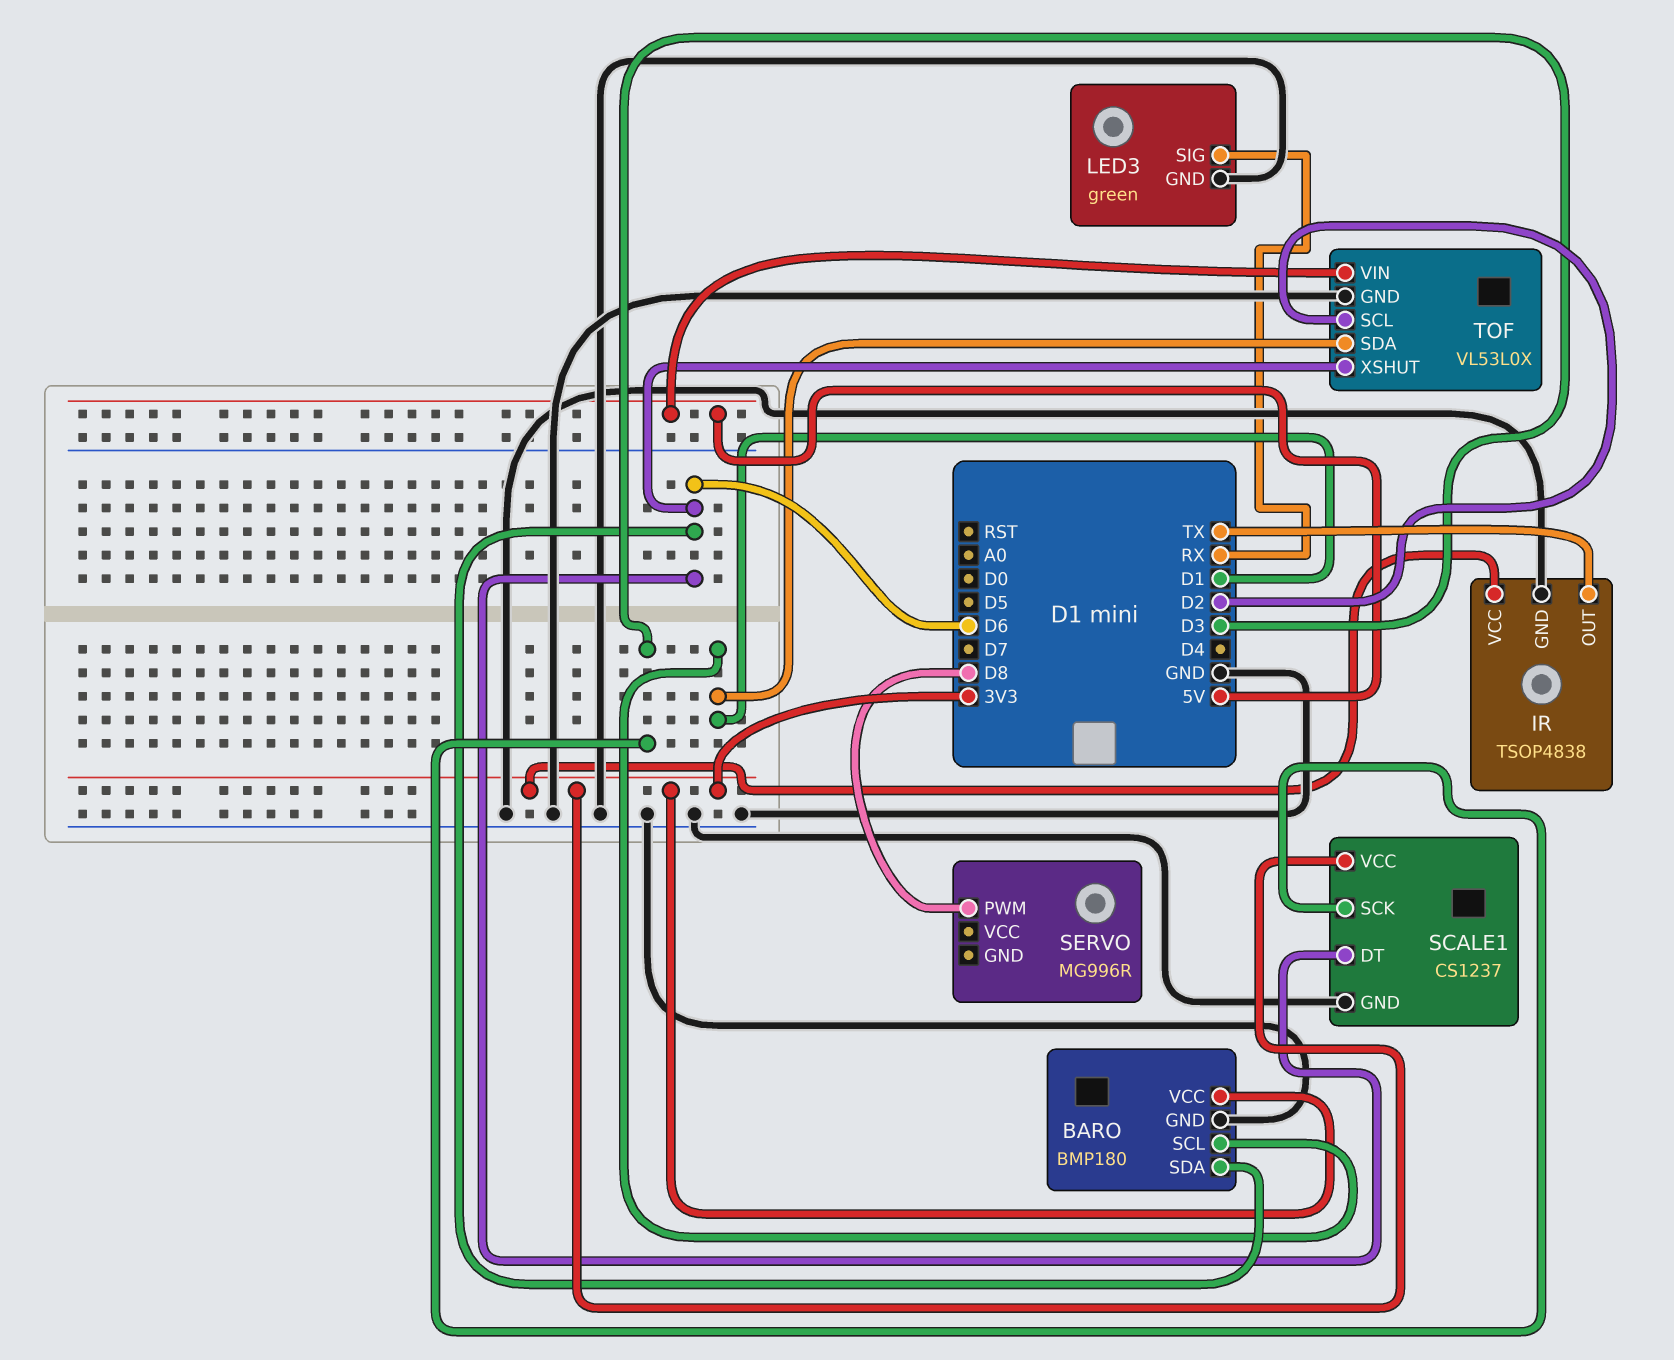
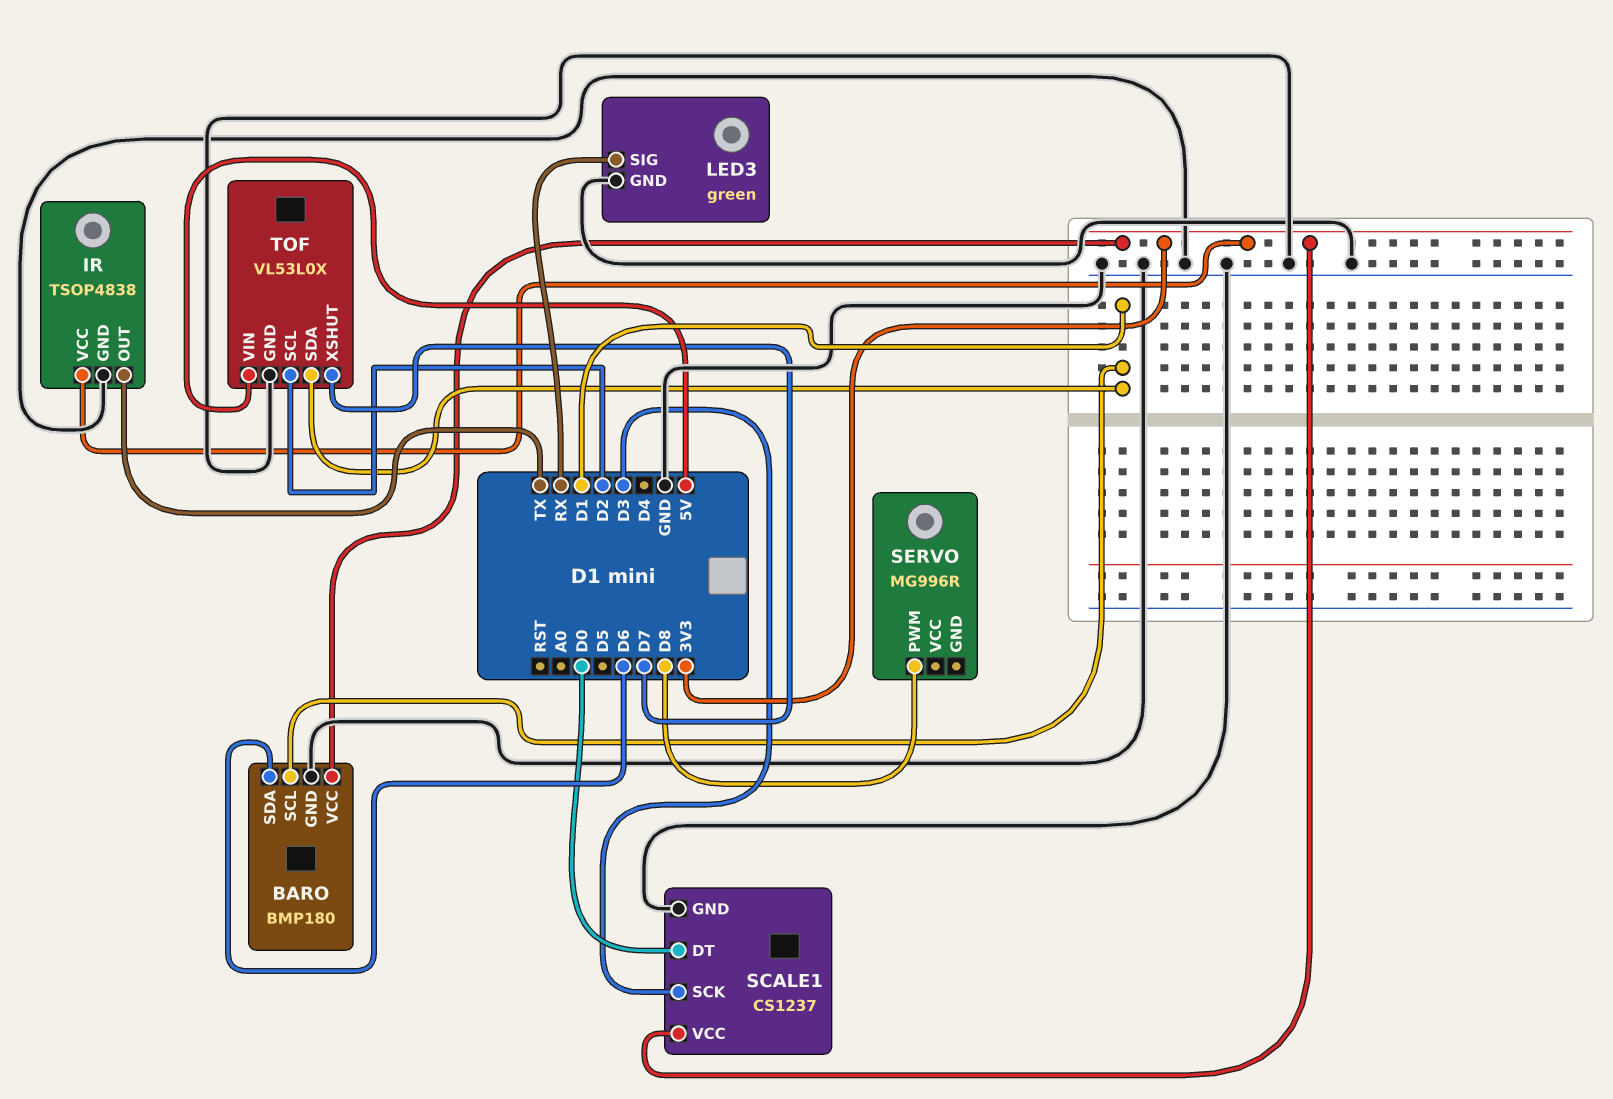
SCALE1 pin DT: D6 -> D0
TOF pin XSHUT: D6 -> D7

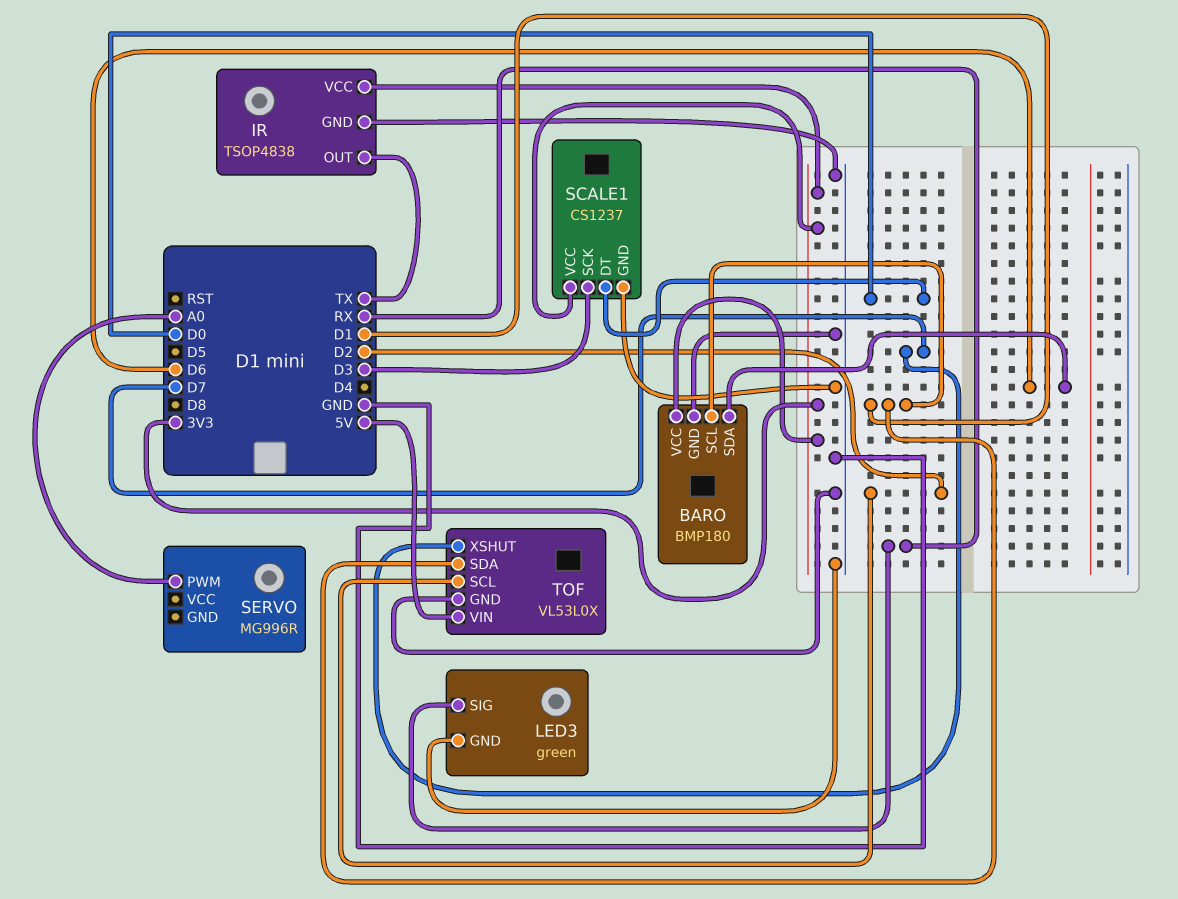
SERVO pin PWM: D8 -> A0

